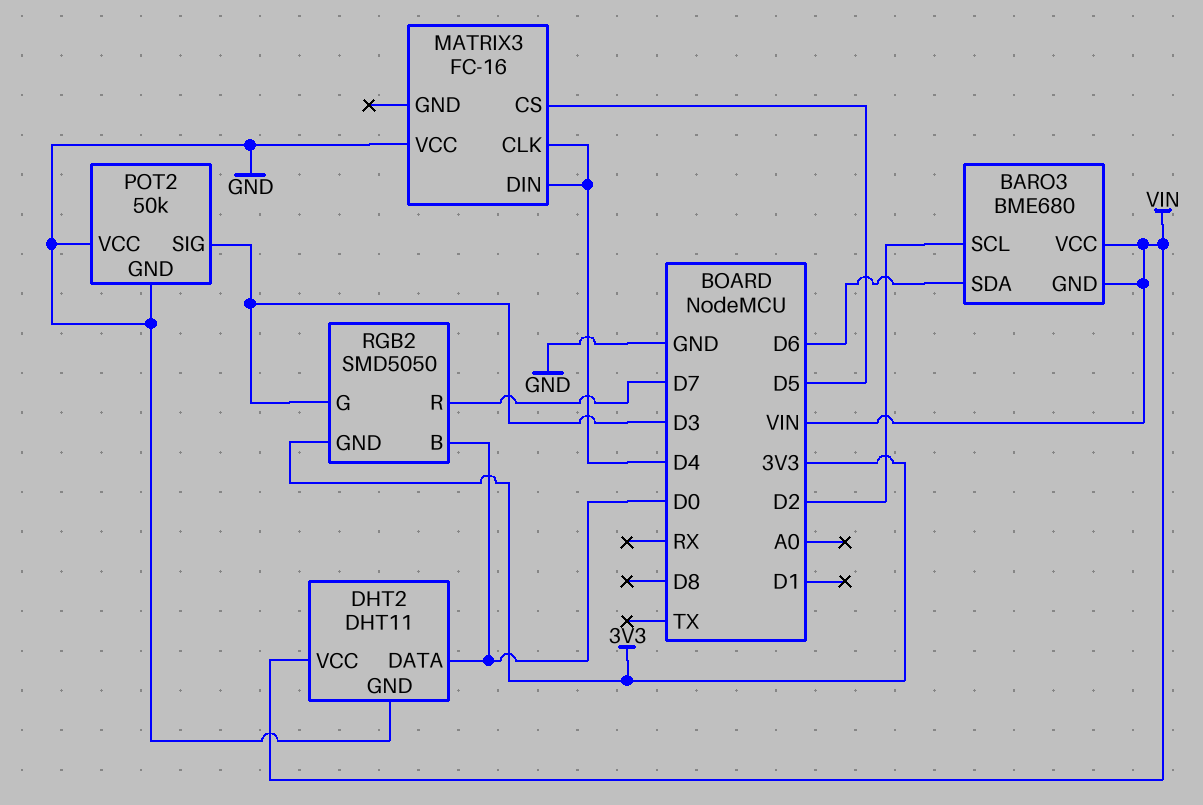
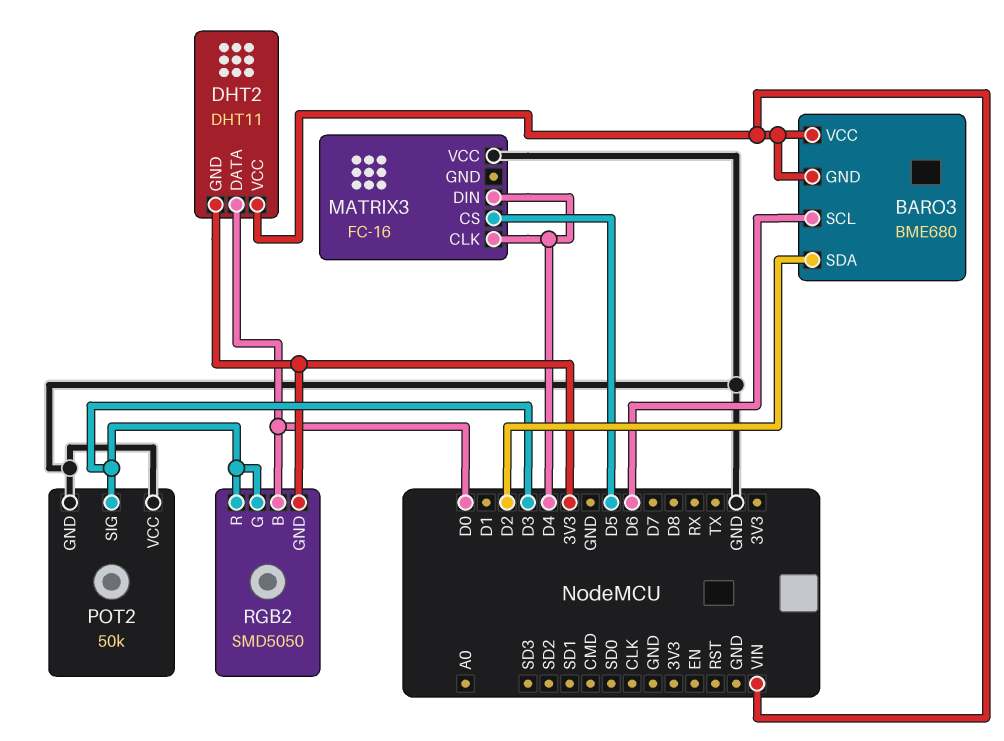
BARO3 pin SCL: D2 -> D6
BARO3 pin SDA: D6 -> D2
DHT2 pin GND: GND -> 3V3
RGB2 pin R: D7 -> D3

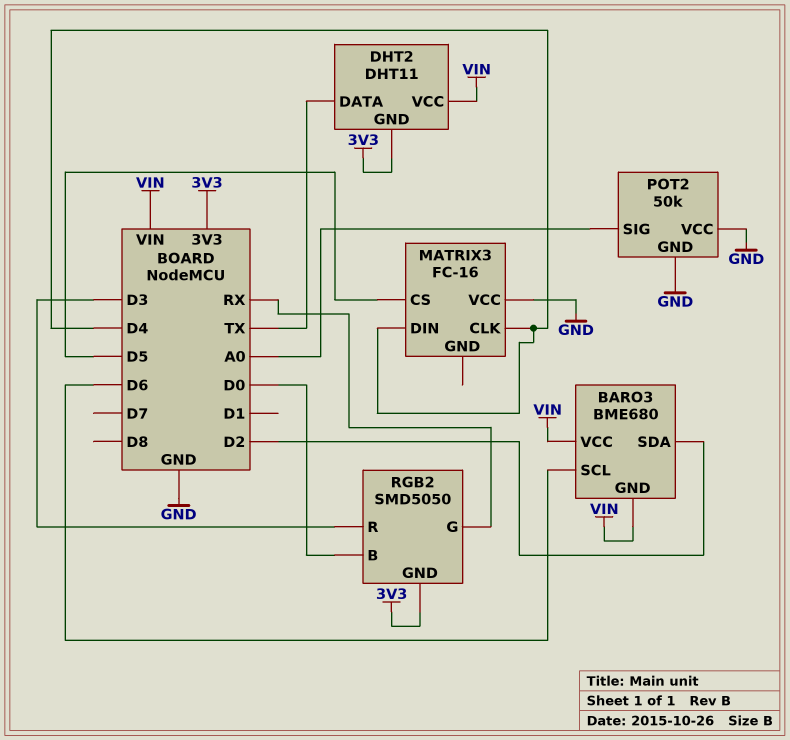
DHT2 pin DATA: D0 -> TX
POT2 pin SIG: D3 -> A0
RGB2 pin G: D3 -> RX

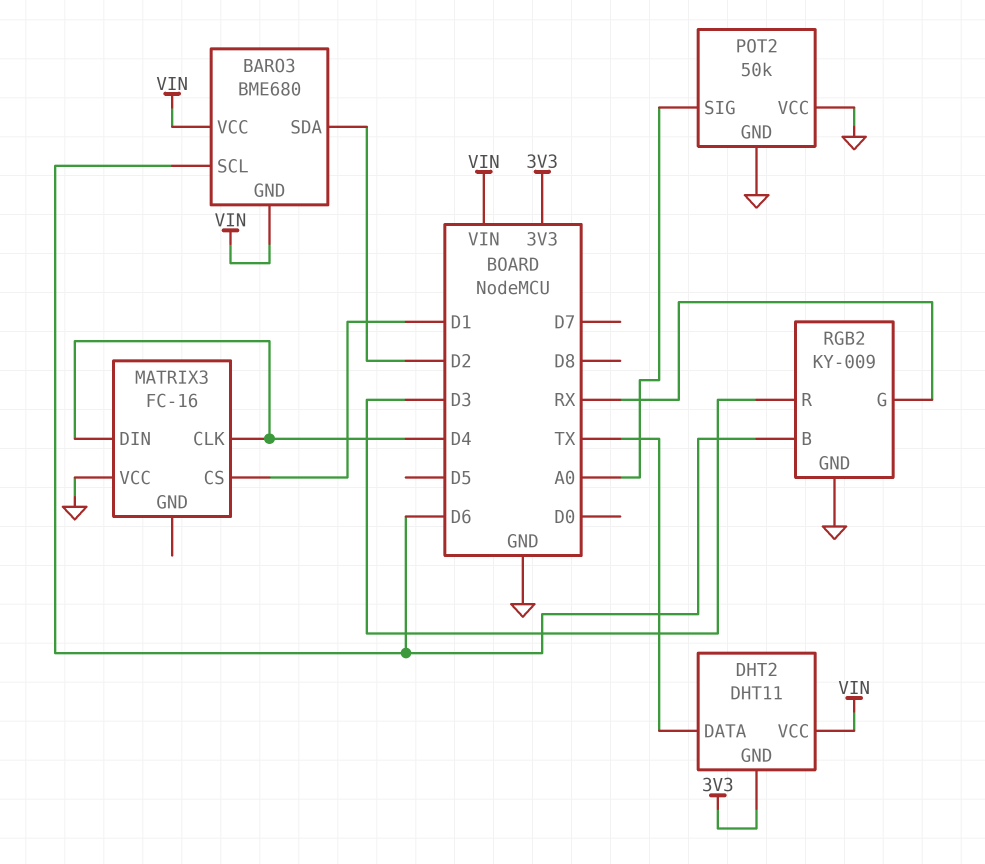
MATRIX3 pin CS: D5 -> D1
RGB2: SMD5050 -> KY-009
RGB2 pin B: D0 -> D6
RGB2 pin GND: 3V3 -> GND

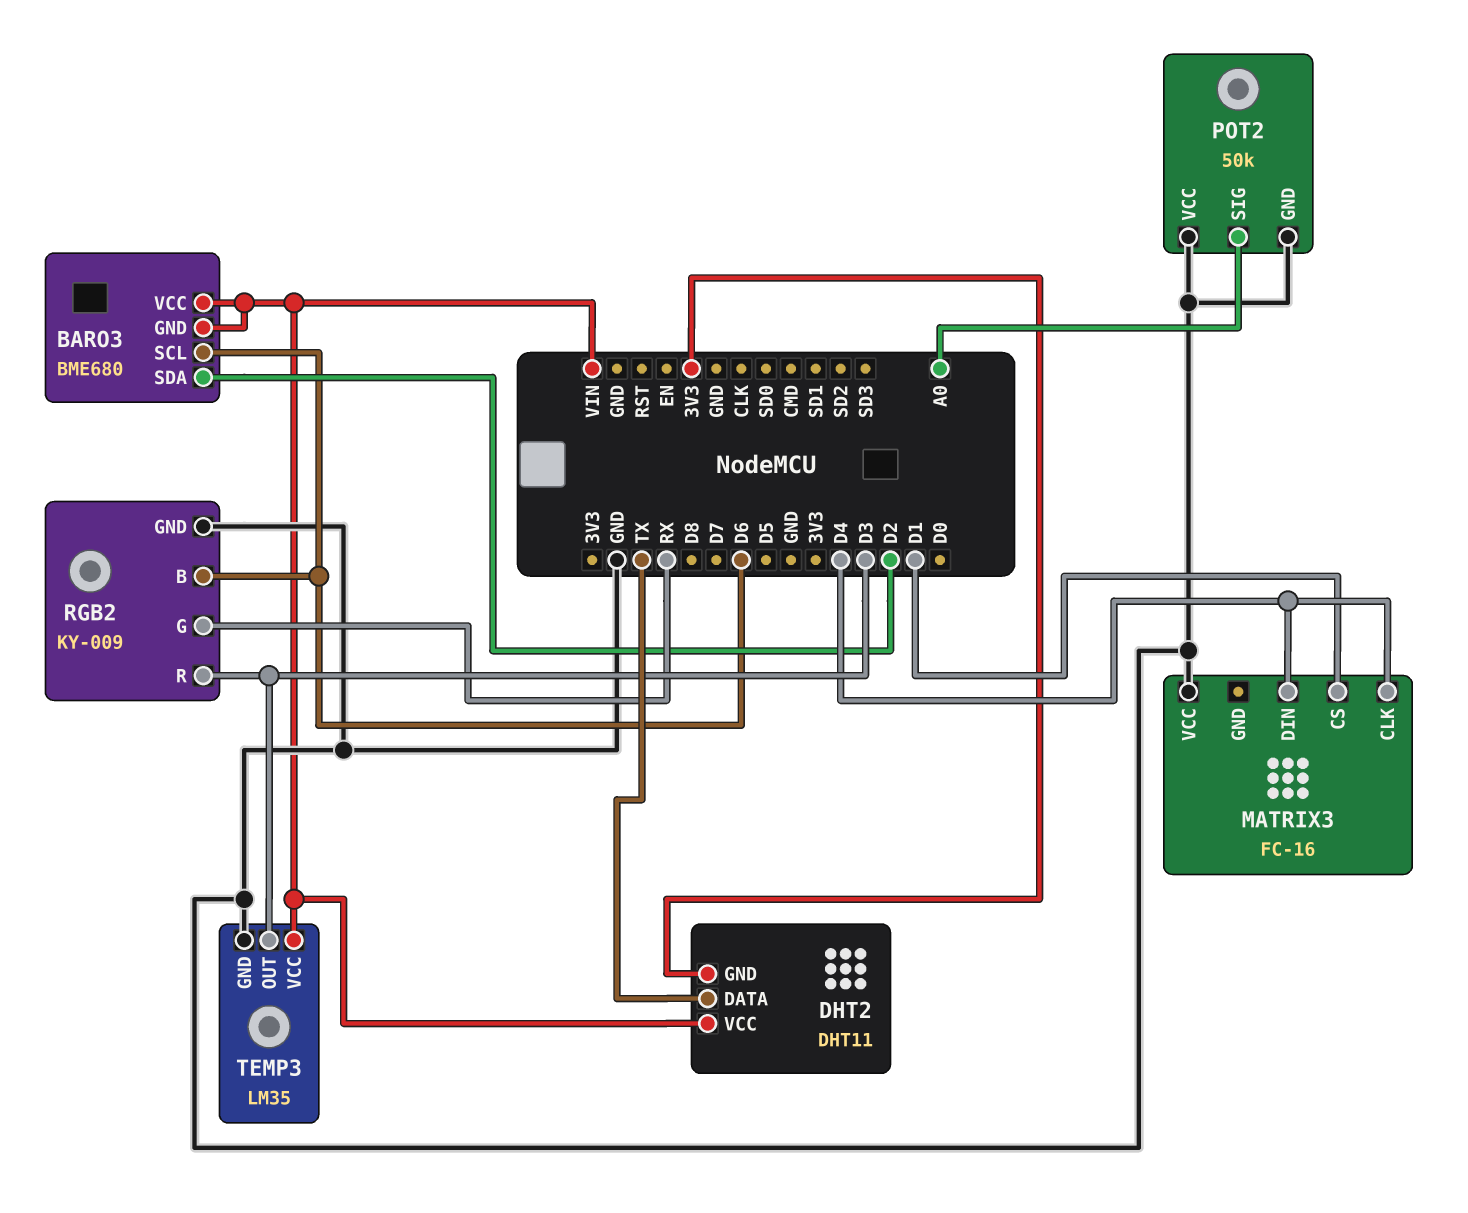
TEMP3: none -> LM35
TEMP3 pin GND: none -> GND
TEMP3 pin OUT: none -> D3
TEMP3 pin VCC: none -> VIN

